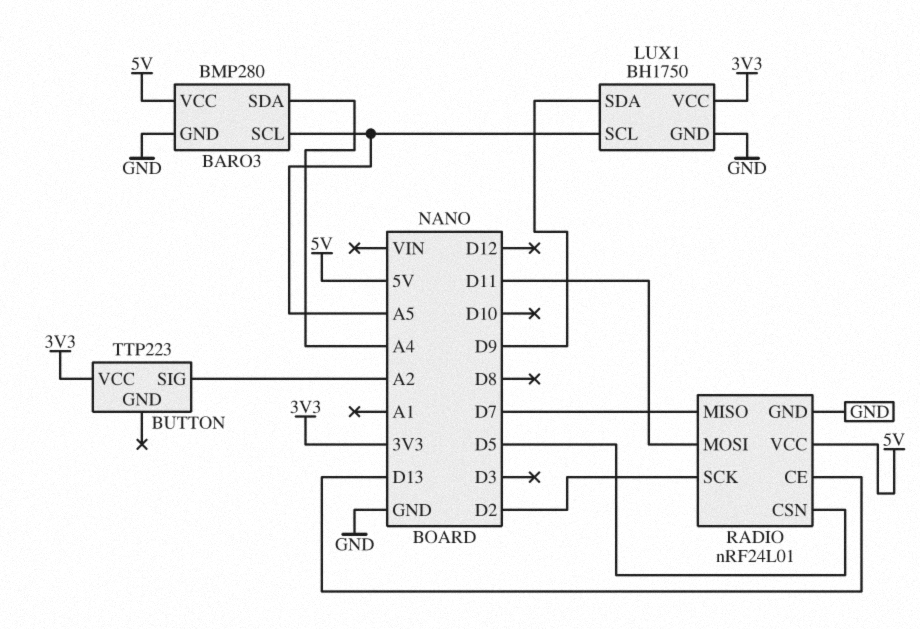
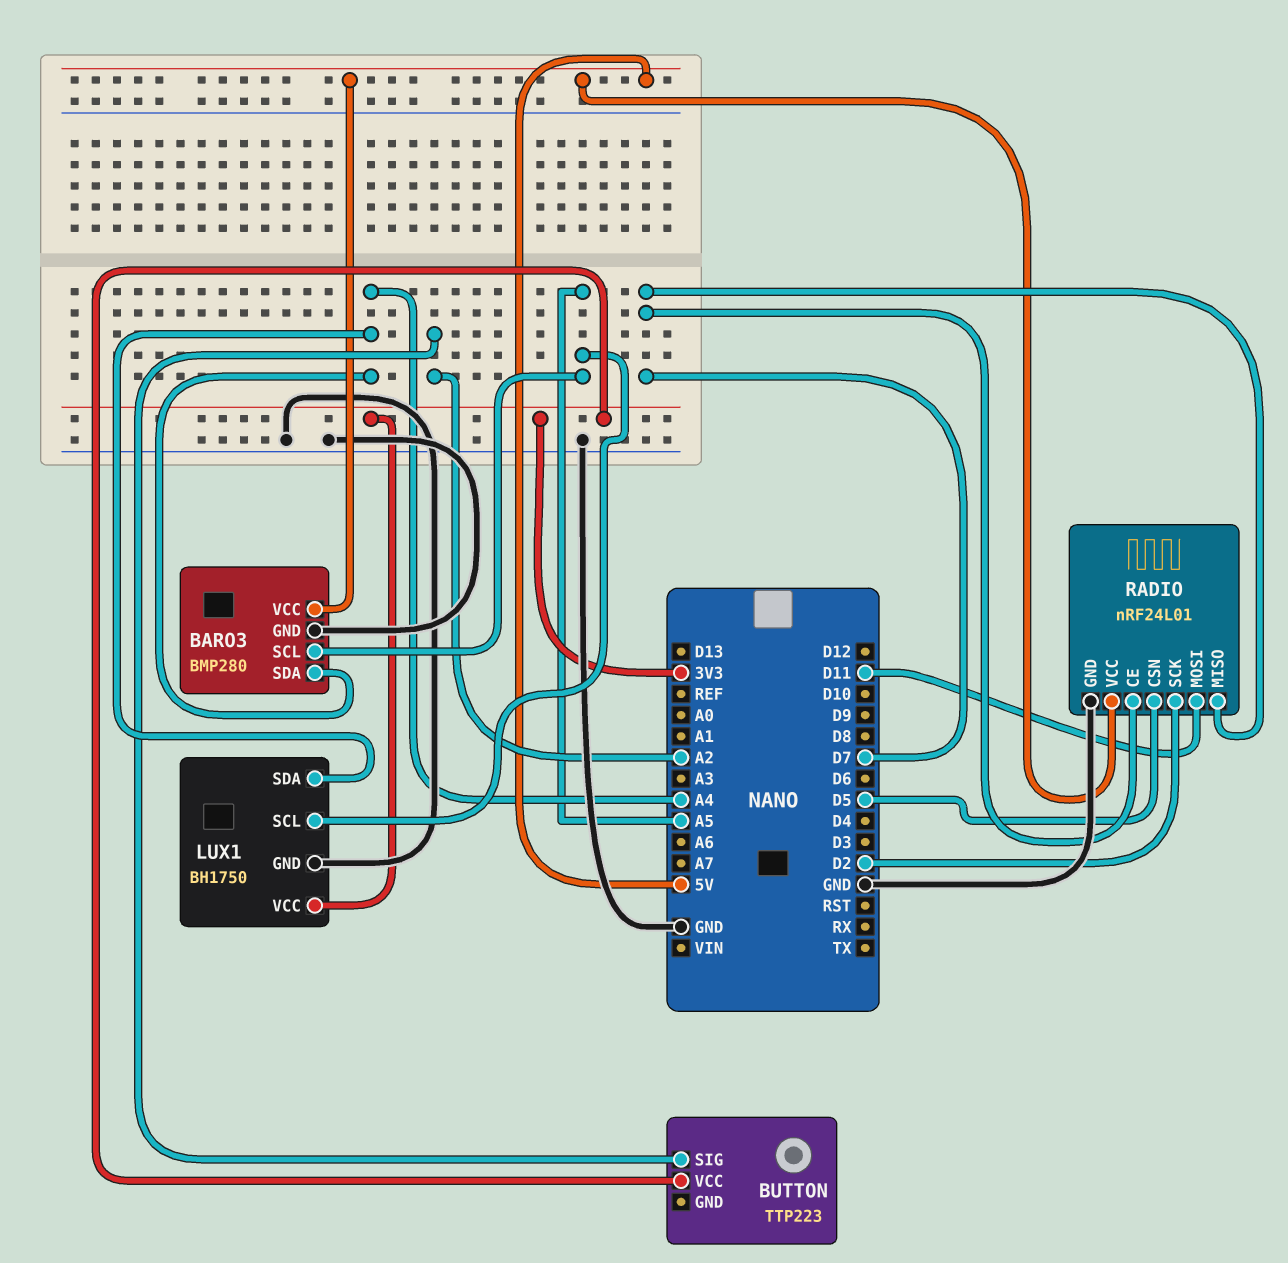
LUX1 pin SDA: D9 -> A4
RADIO pin CE: D13 -> D7

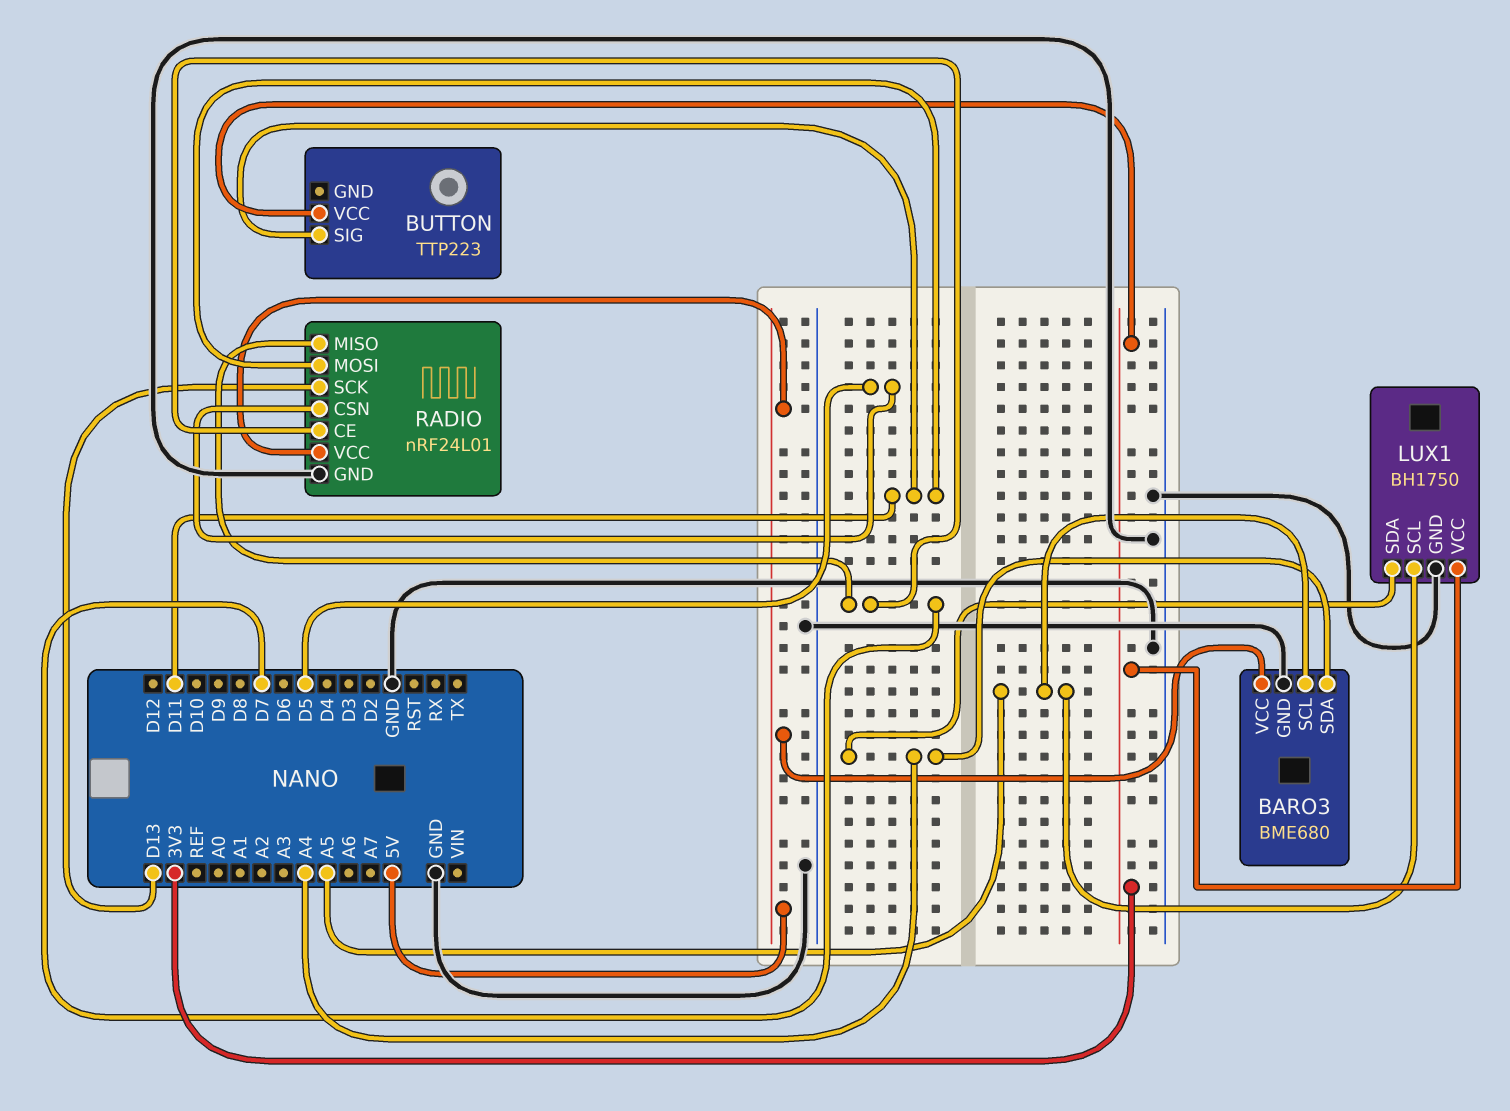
BARO3: BMP280 -> BME680
BUTTON pin SIG: A2 -> D11
RADIO pin SCK: D2 -> D13

